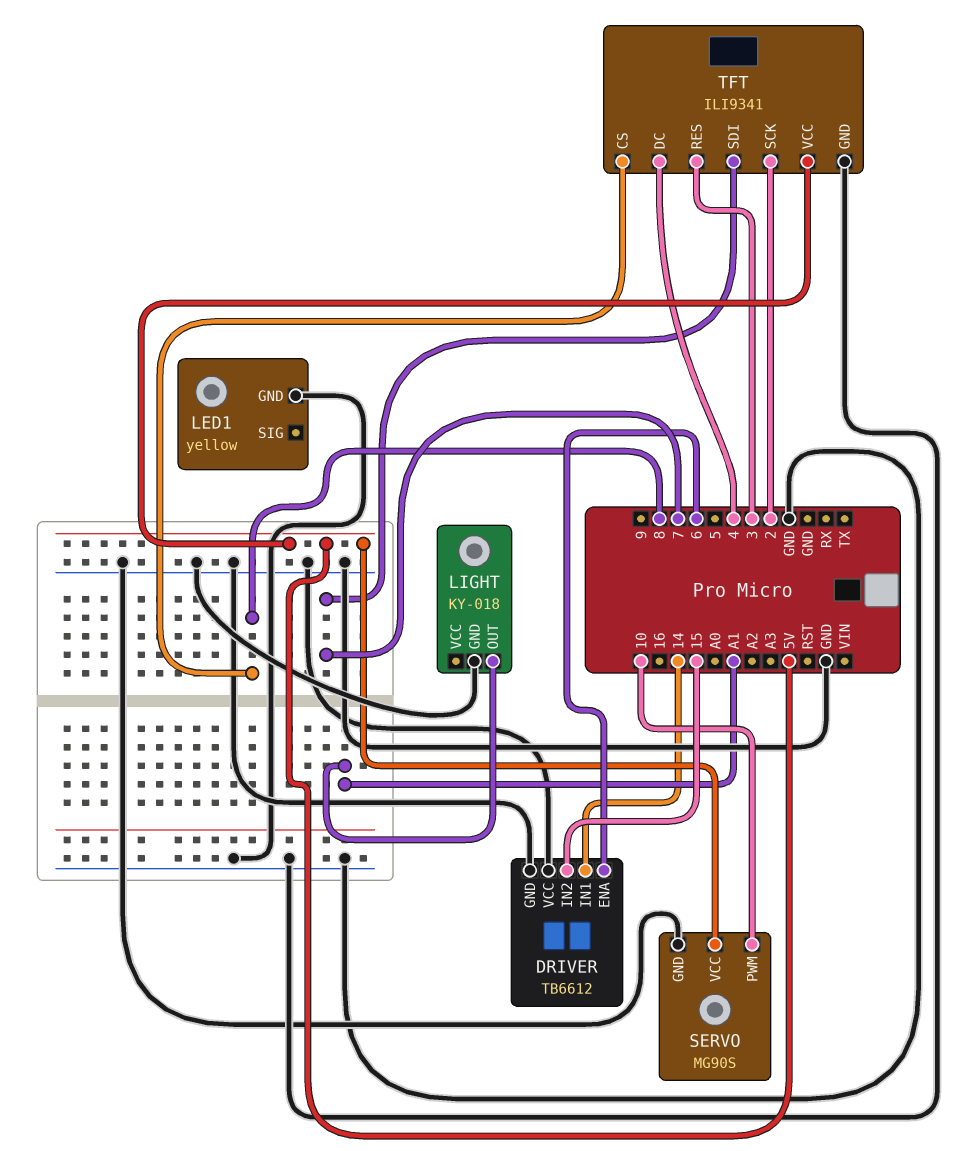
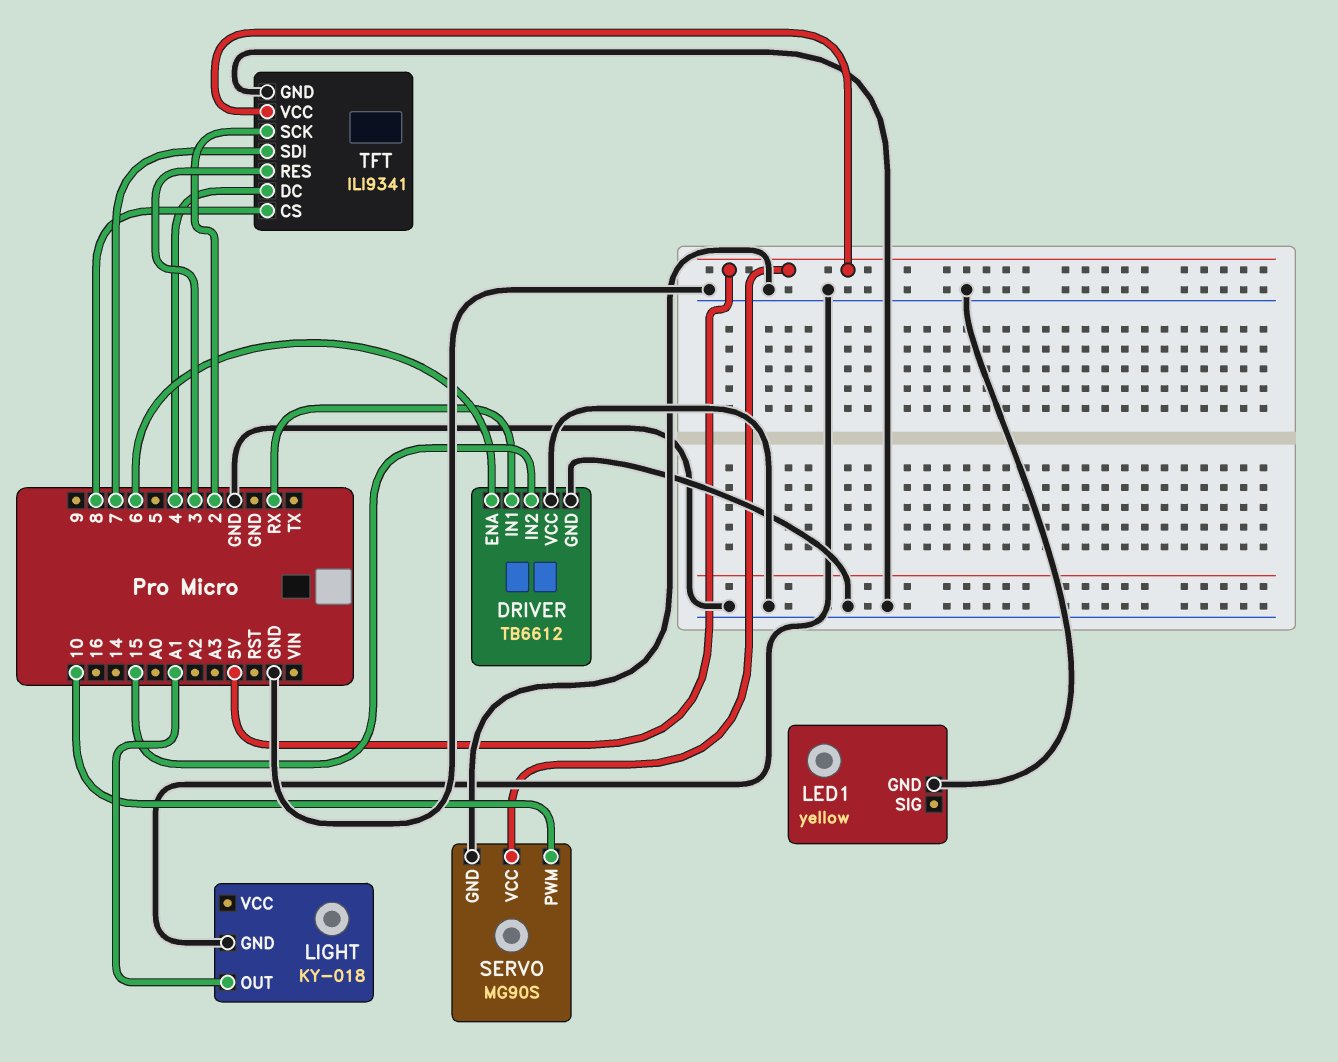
DRIVER pin IN1: 14 -> RX

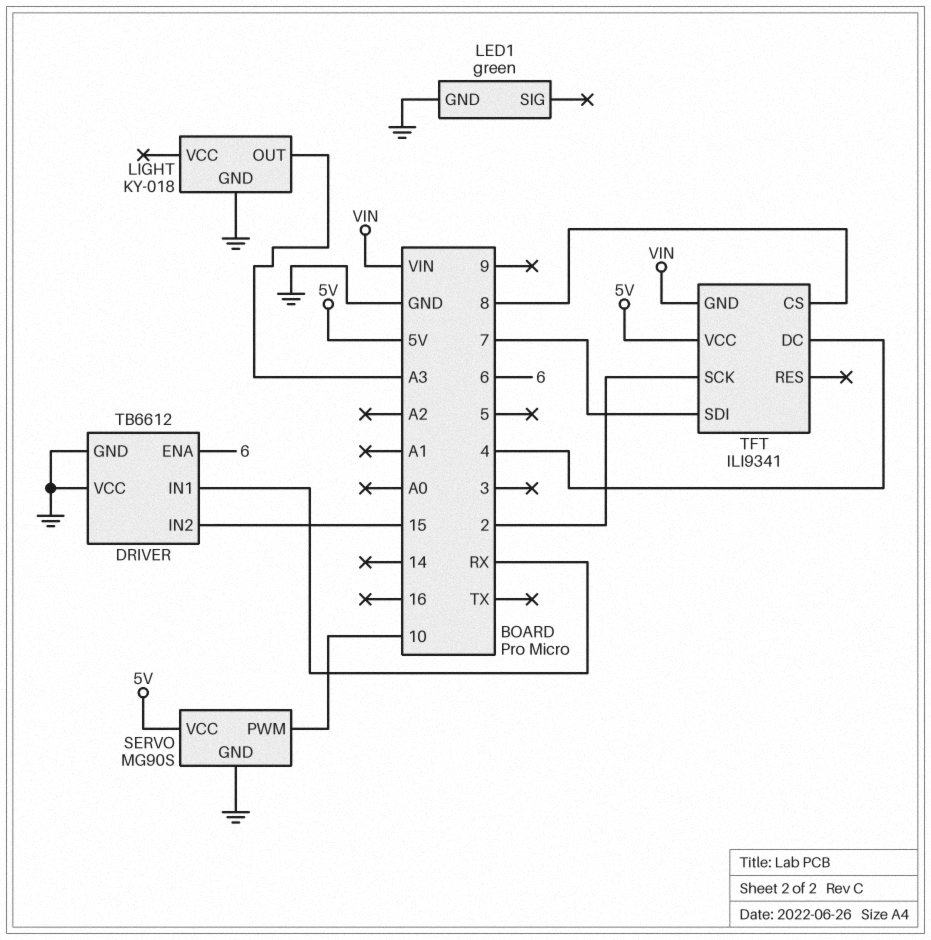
LED1: yellow -> green
LIGHT pin OUT: A1 -> A3
TFT pin GND: GND -> VIN
TFT pin RES: 3 -> none

